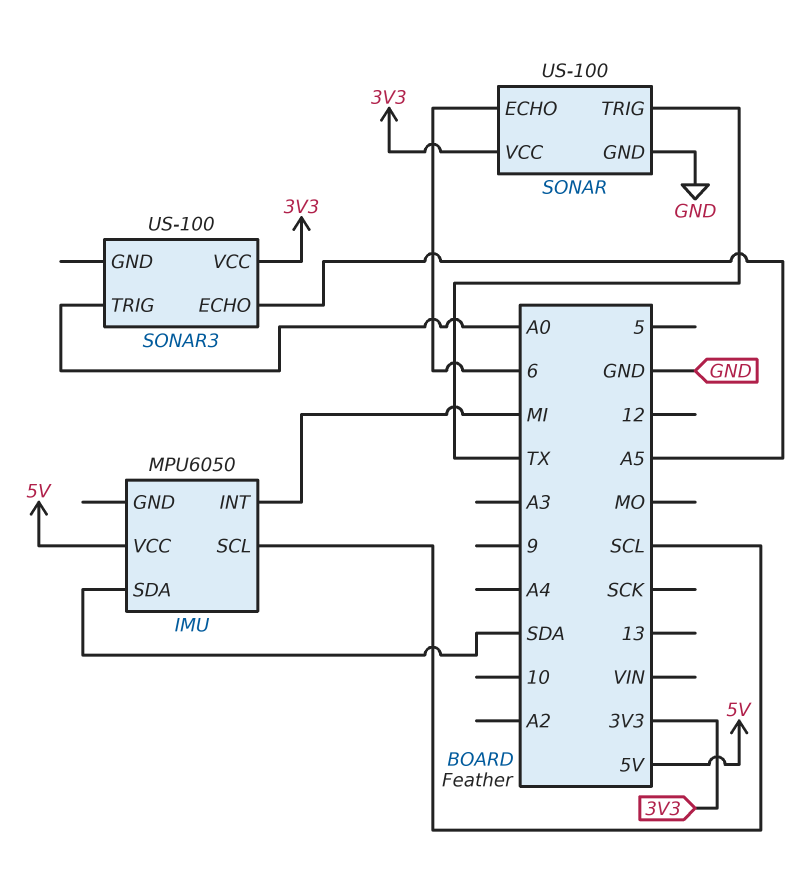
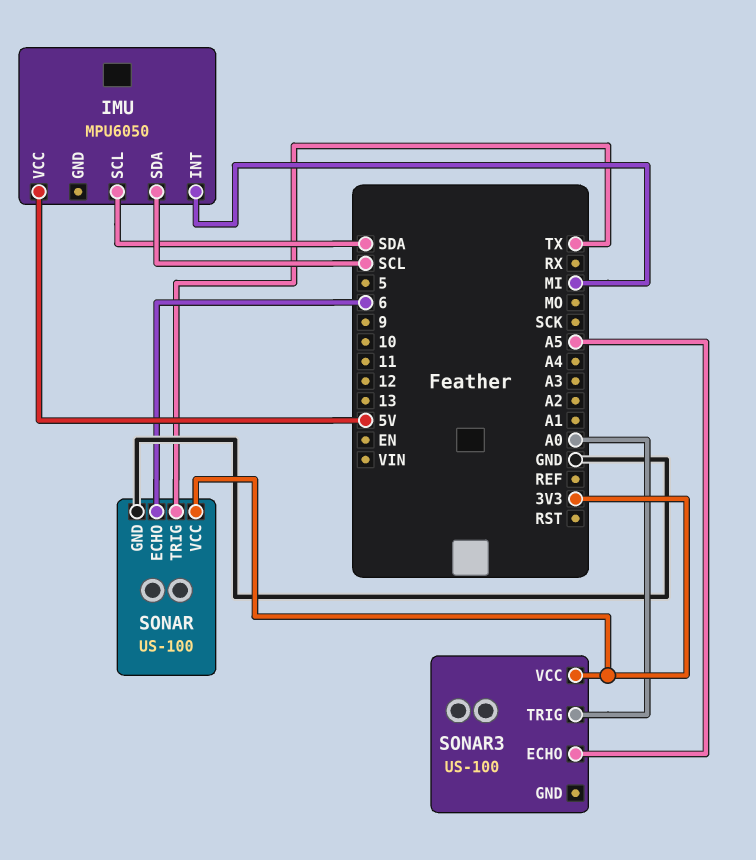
IMU pin SCL: SCL -> SDA
IMU pin SDA: SDA -> SCL

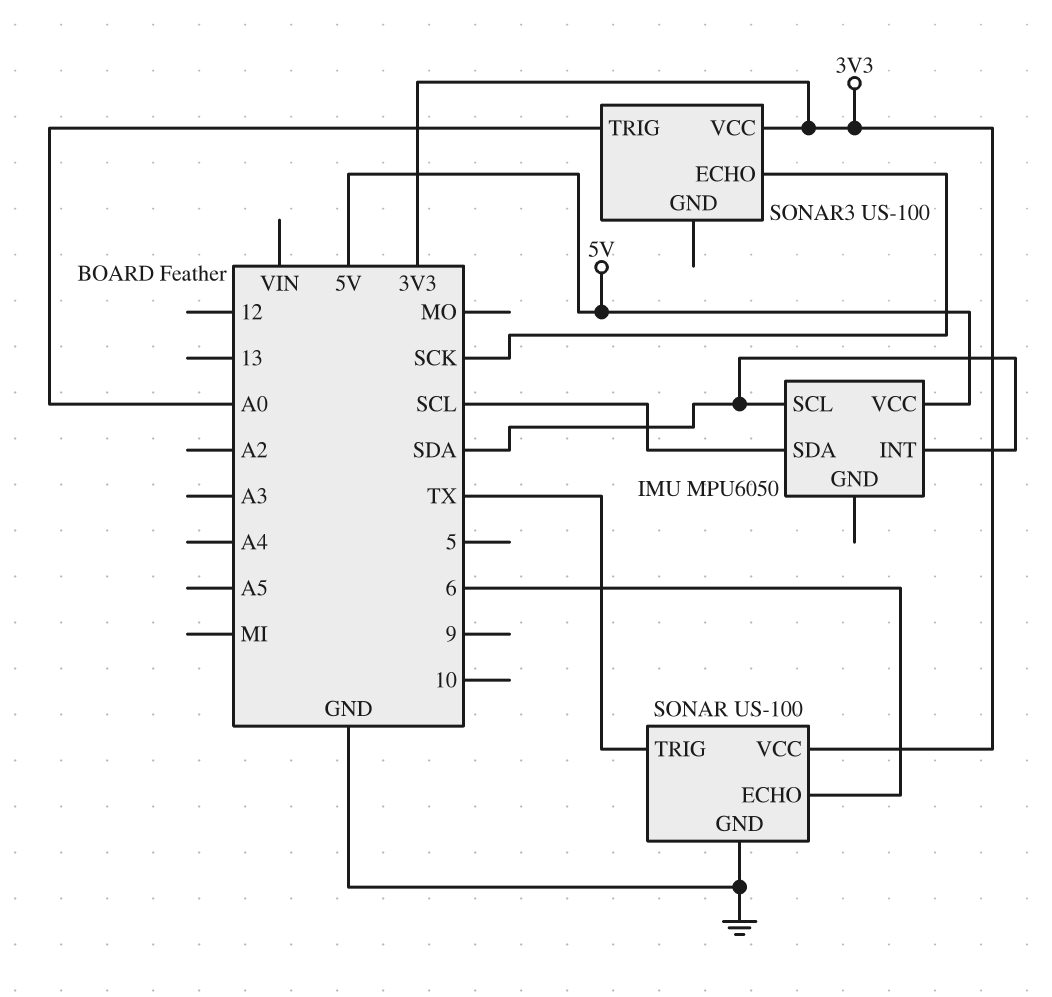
IMU pin INT: MI -> SDA
SONAR3 pin ECHO: A5 -> SCK

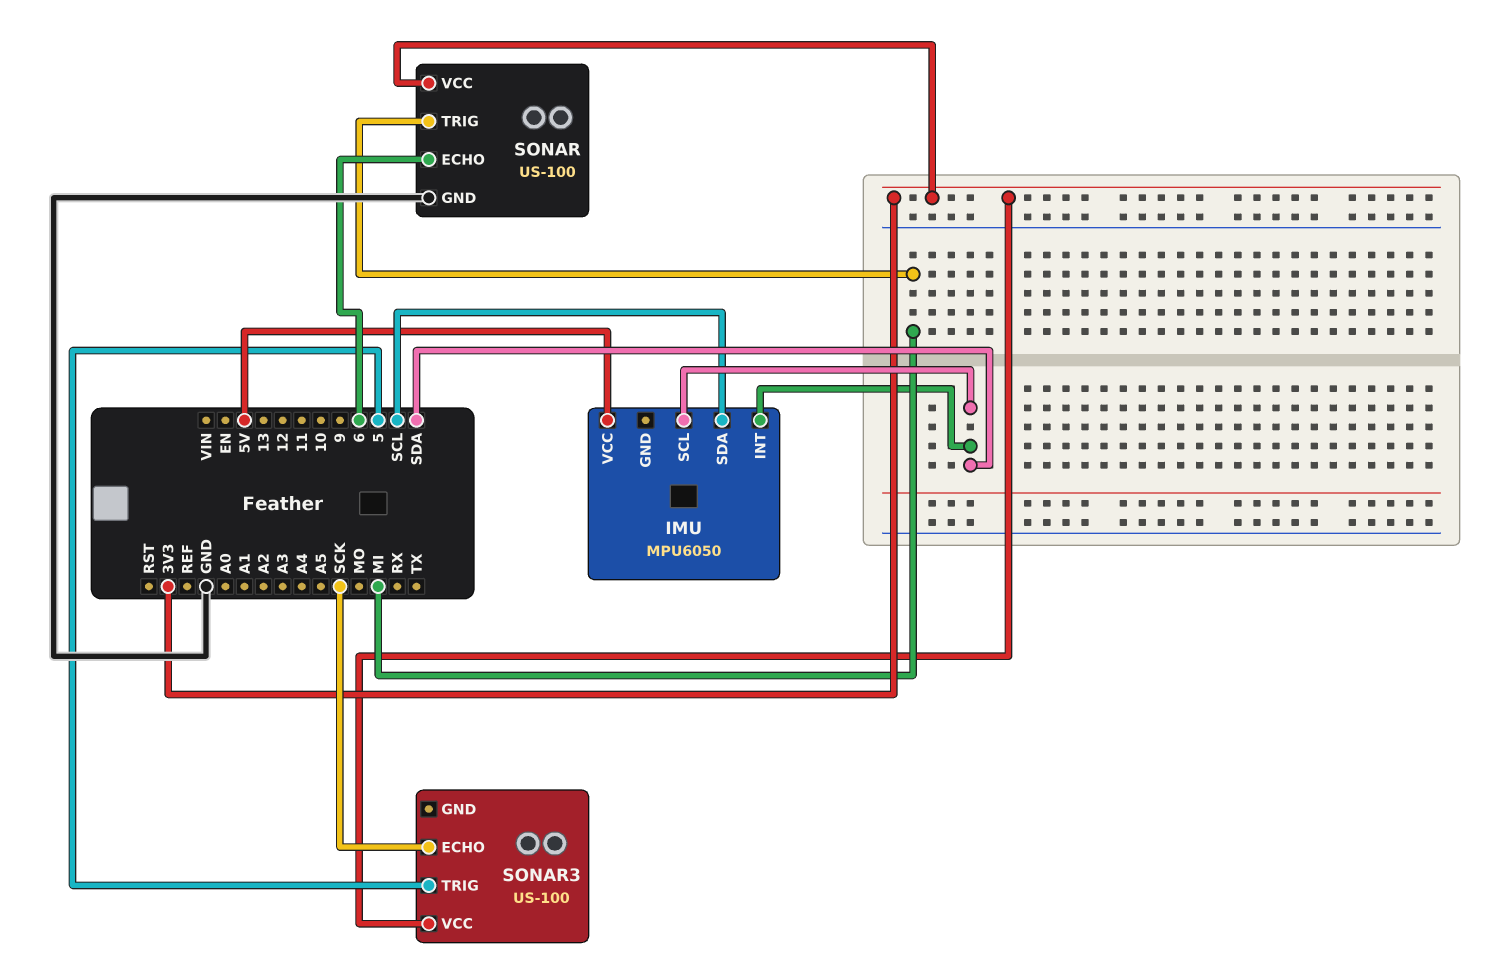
SONAR pin TRIG: TX -> MI
SONAR3 pin TRIG: A0 -> 5

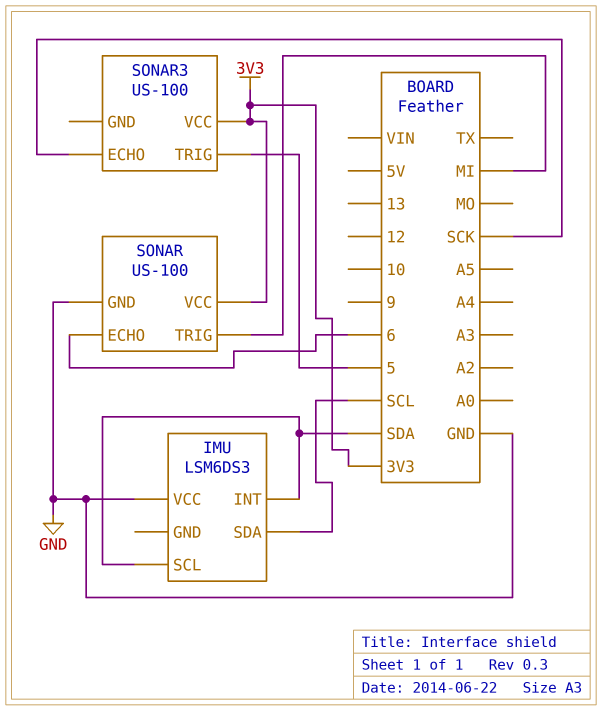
IMU: MPU6050 -> LSM6DS3
IMU pin VCC: 5V -> GND

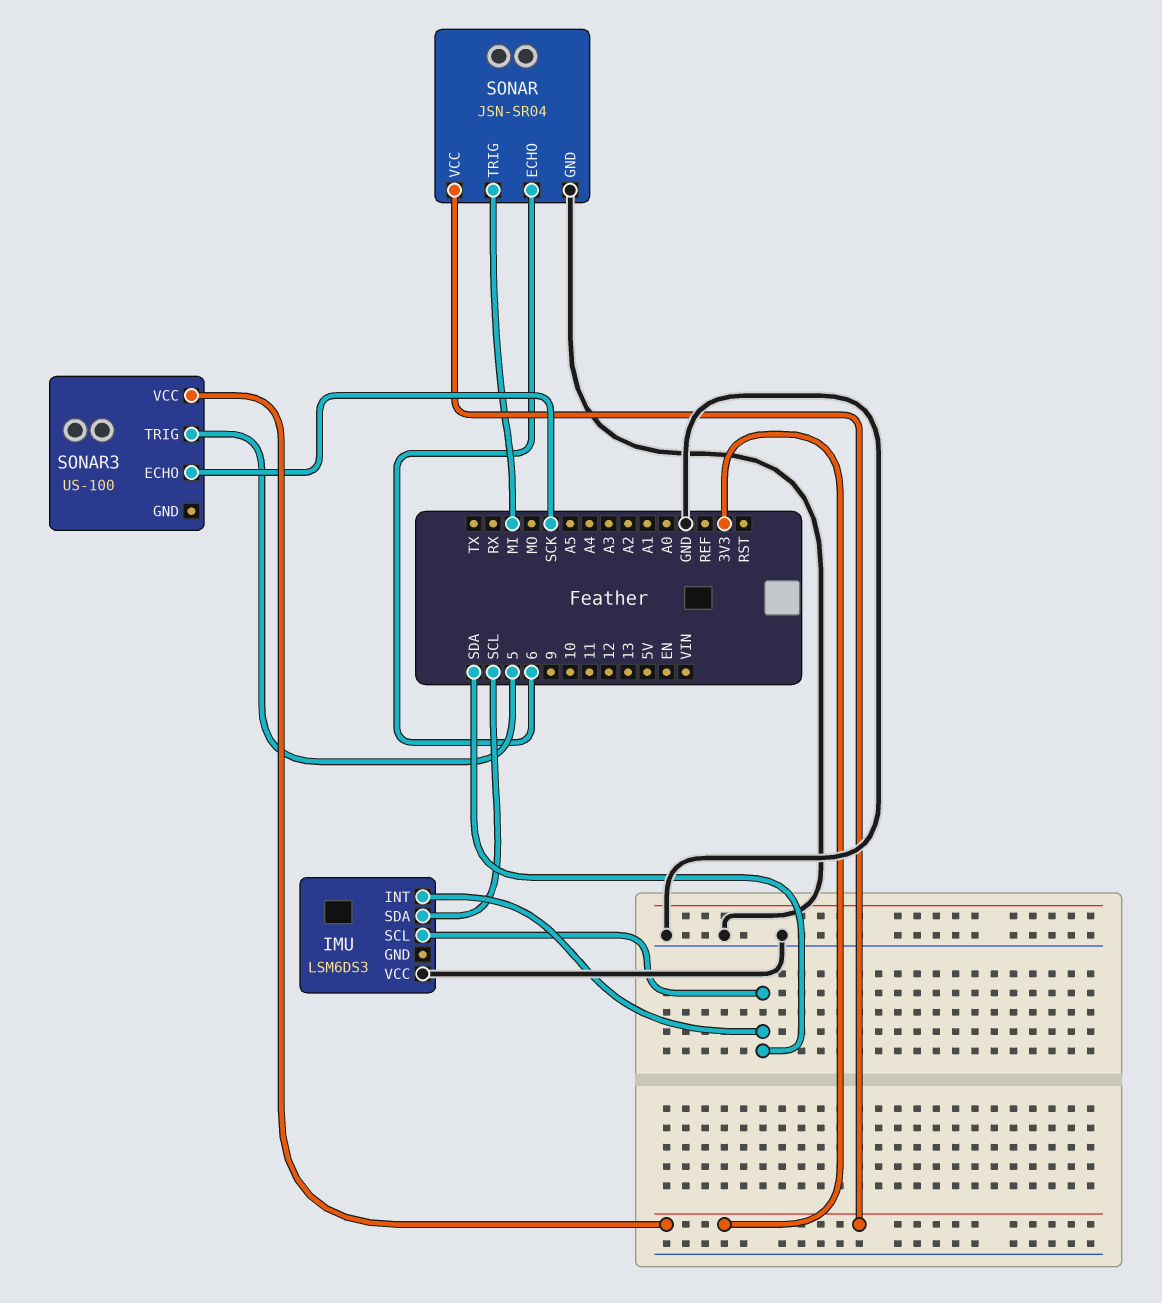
SONAR: US-100 -> JSN-SR04

